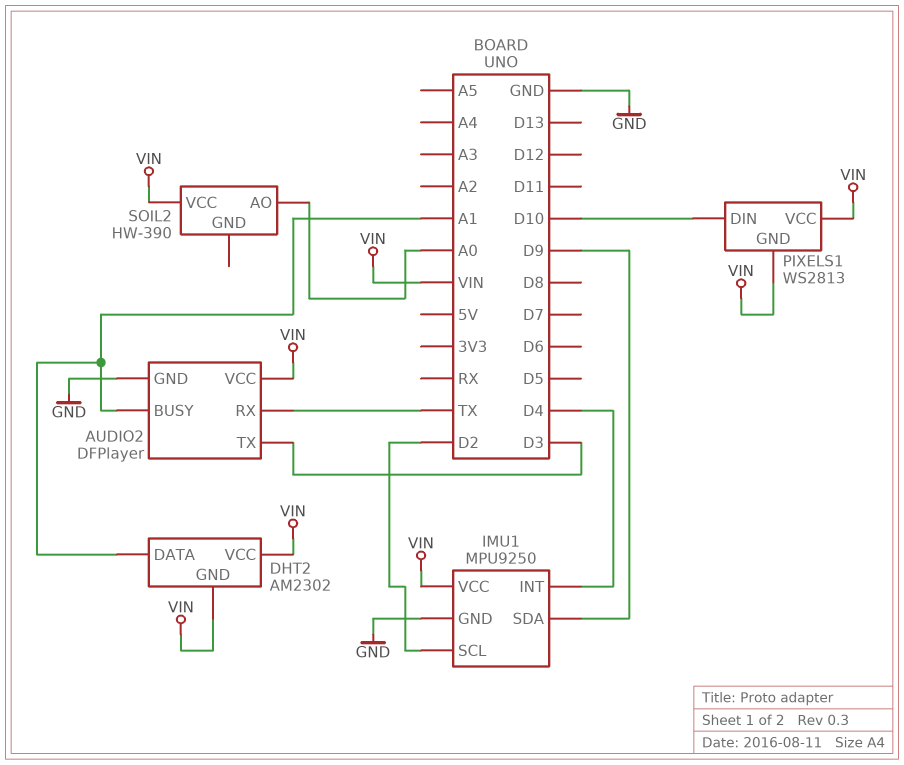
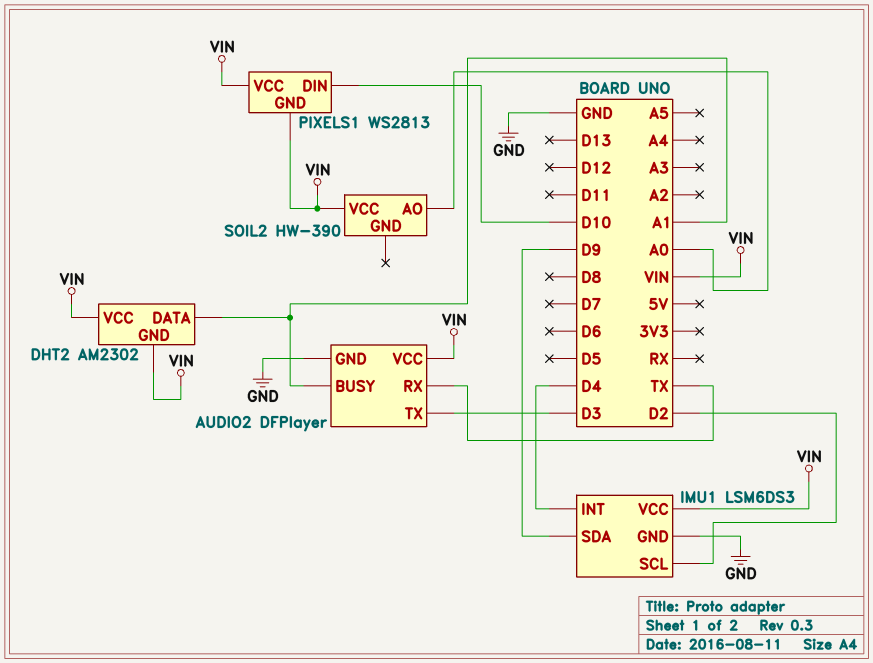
IMU1: MPU9250 -> LSM6DS3

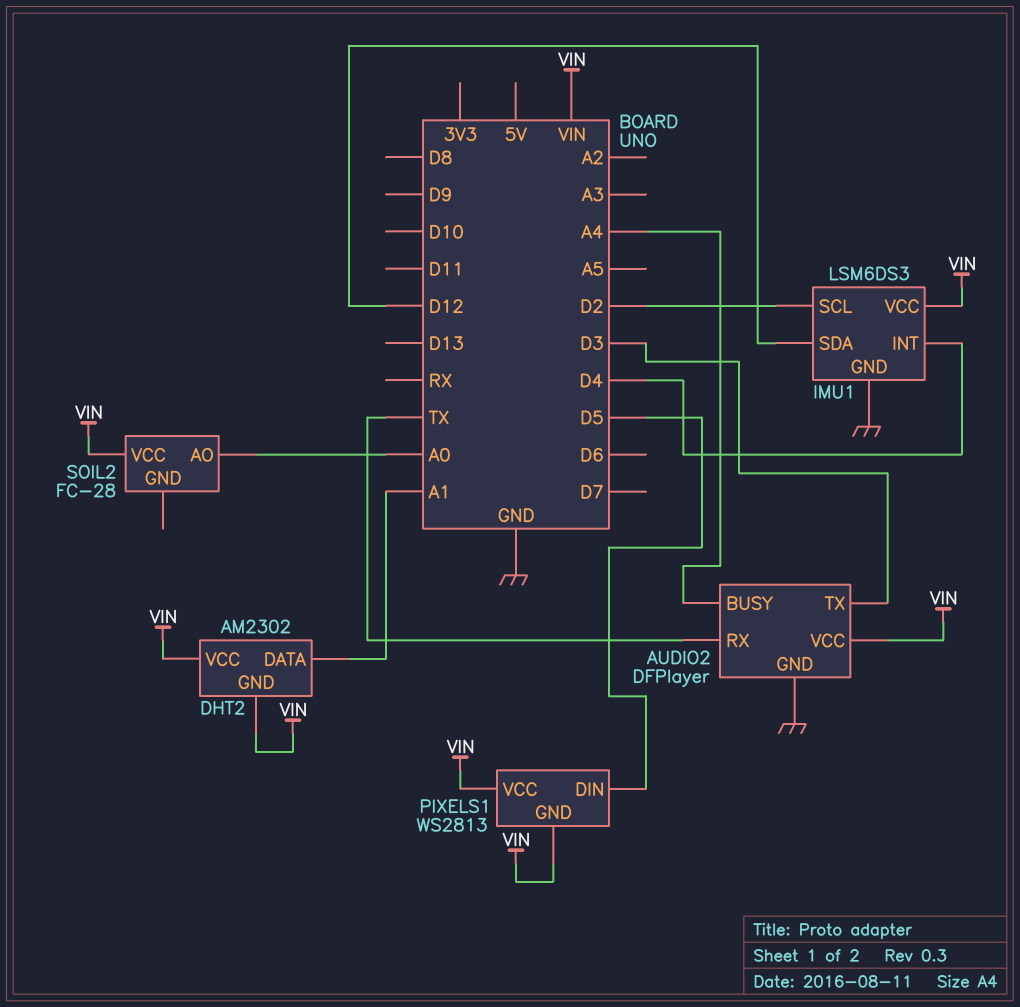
AUDIO2 pin BUSY: A1 -> A4
IMU1 pin SDA: D9 -> D12
PIXELS1 pin DIN: D10 -> D5
SOIL2: HW-390 -> FC-28

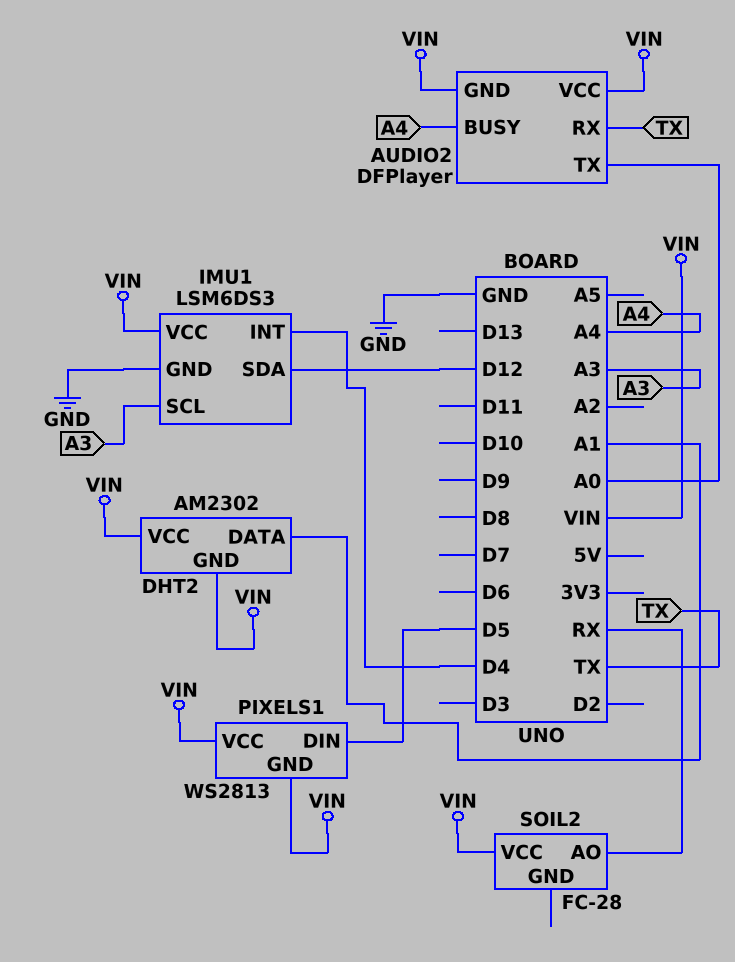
AUDIO2 pin GND: GND -> VIN
AUDIO2 pin TX: D3 -> A0
IMU1 pin SCL: D2 -> A3
SOIL2 pin AO: A0 -> RX

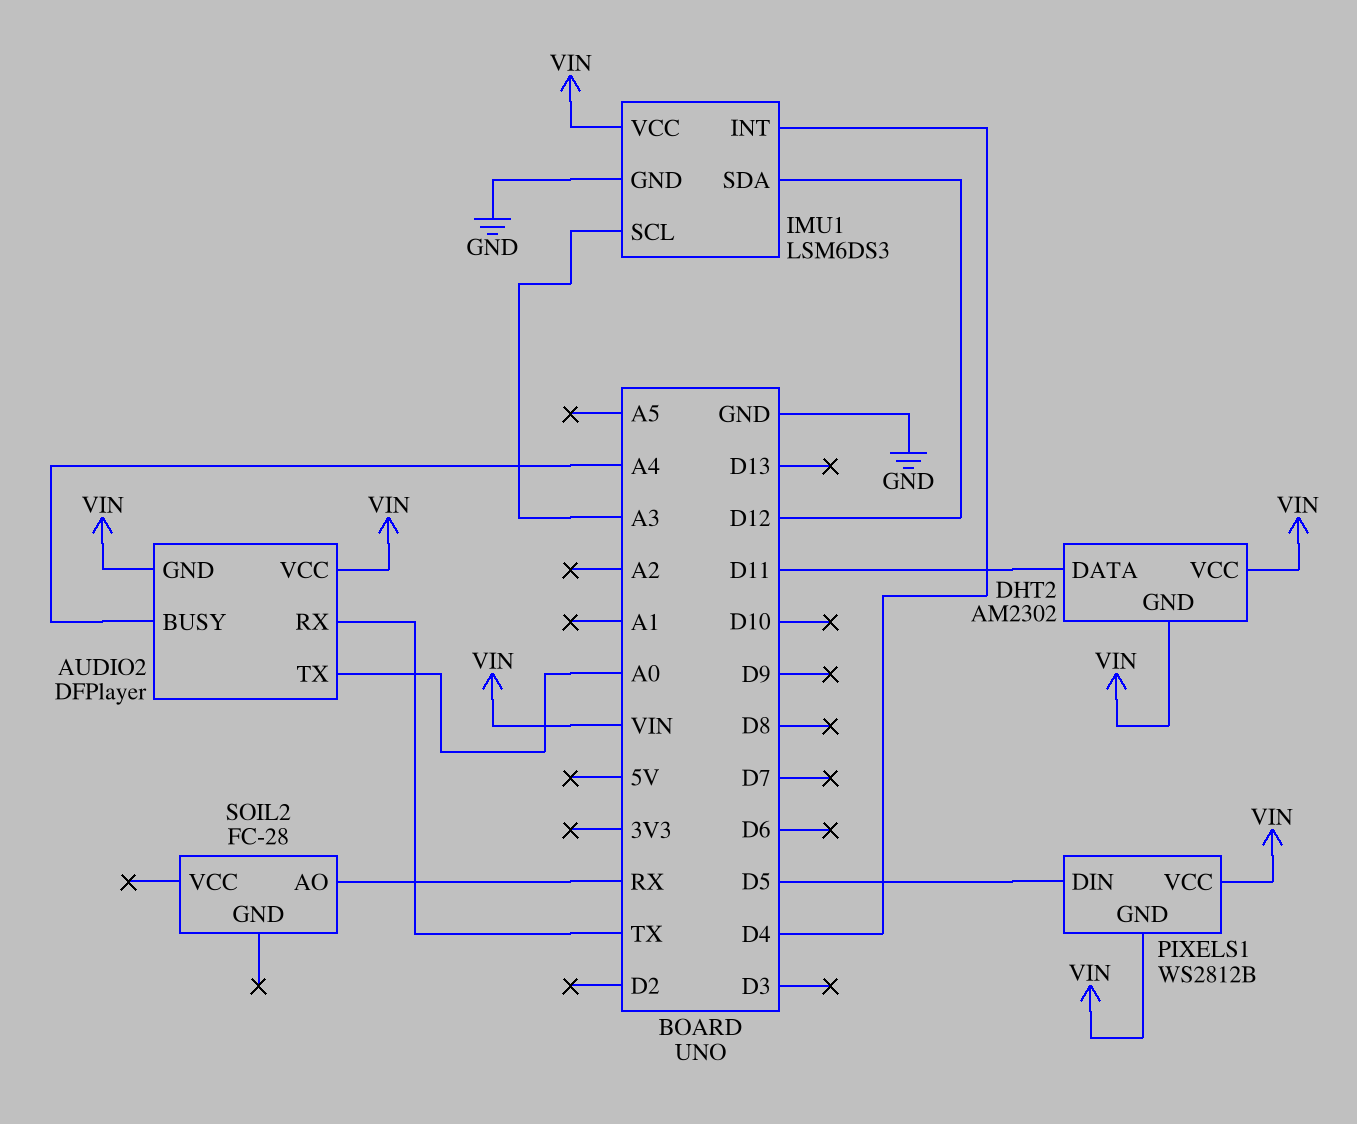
DHT2 pin DATA: A1 -> D11
PIXELS1: WS2813 -> WS2812B
SOIL2 pin VCC: VIN -> none

